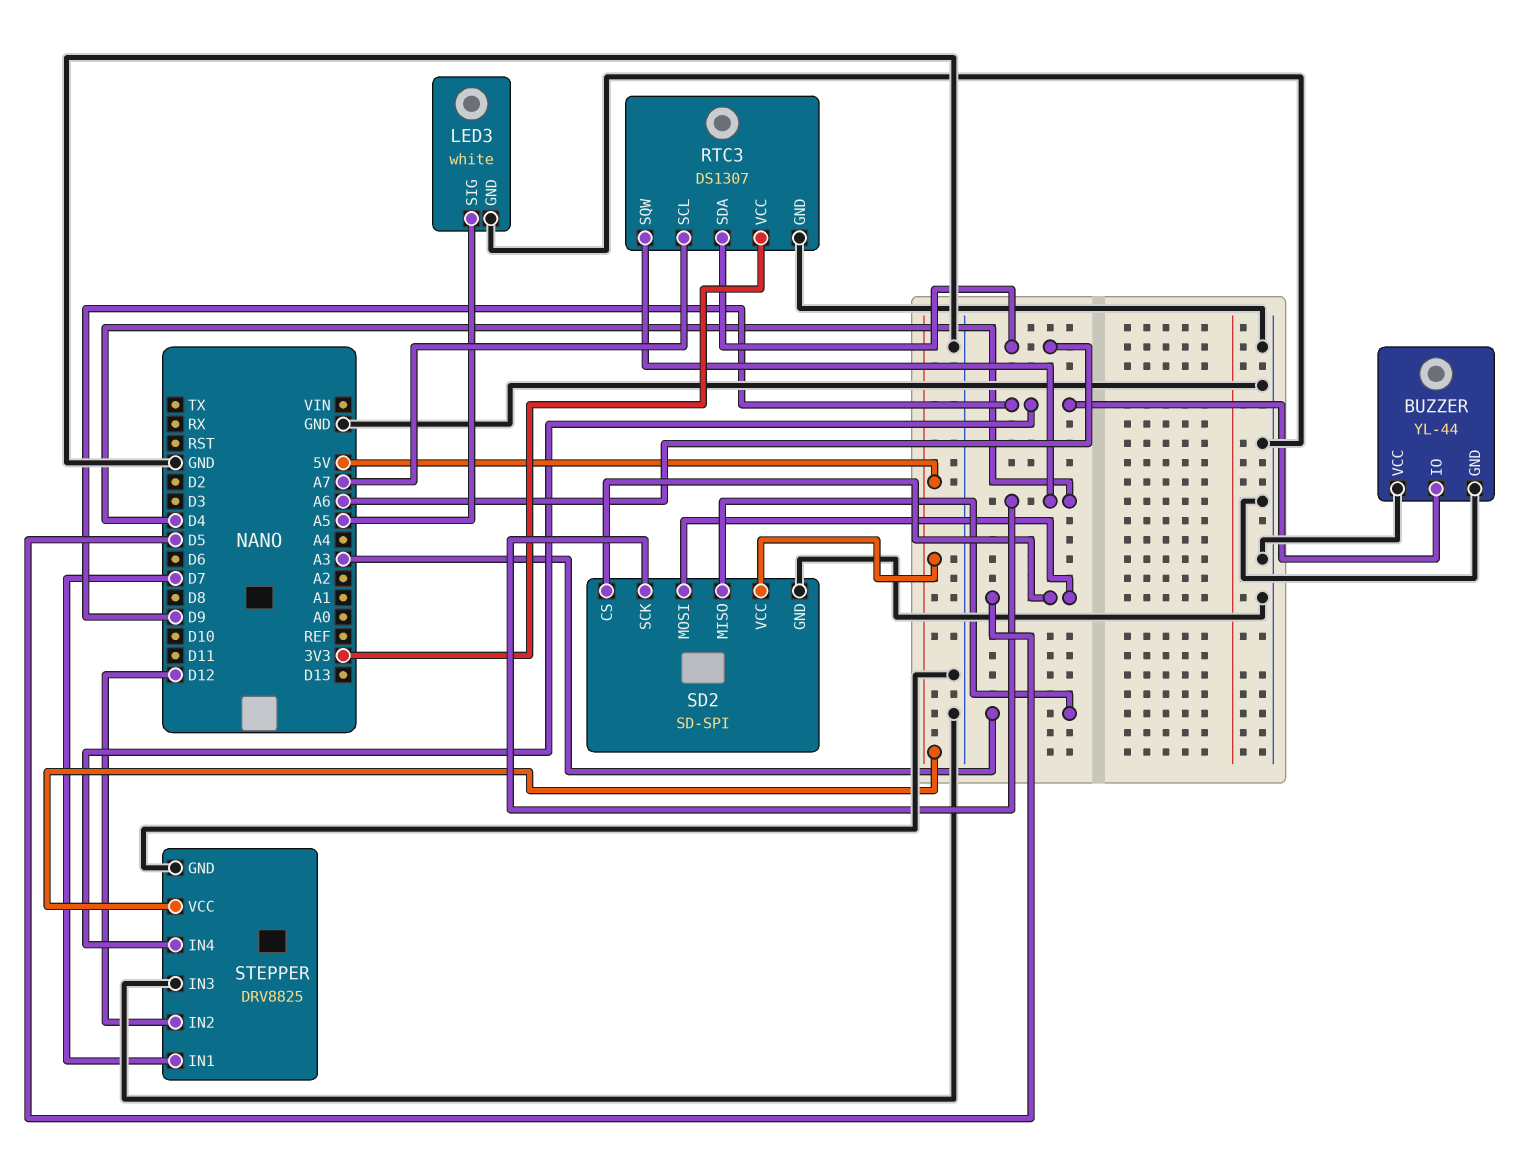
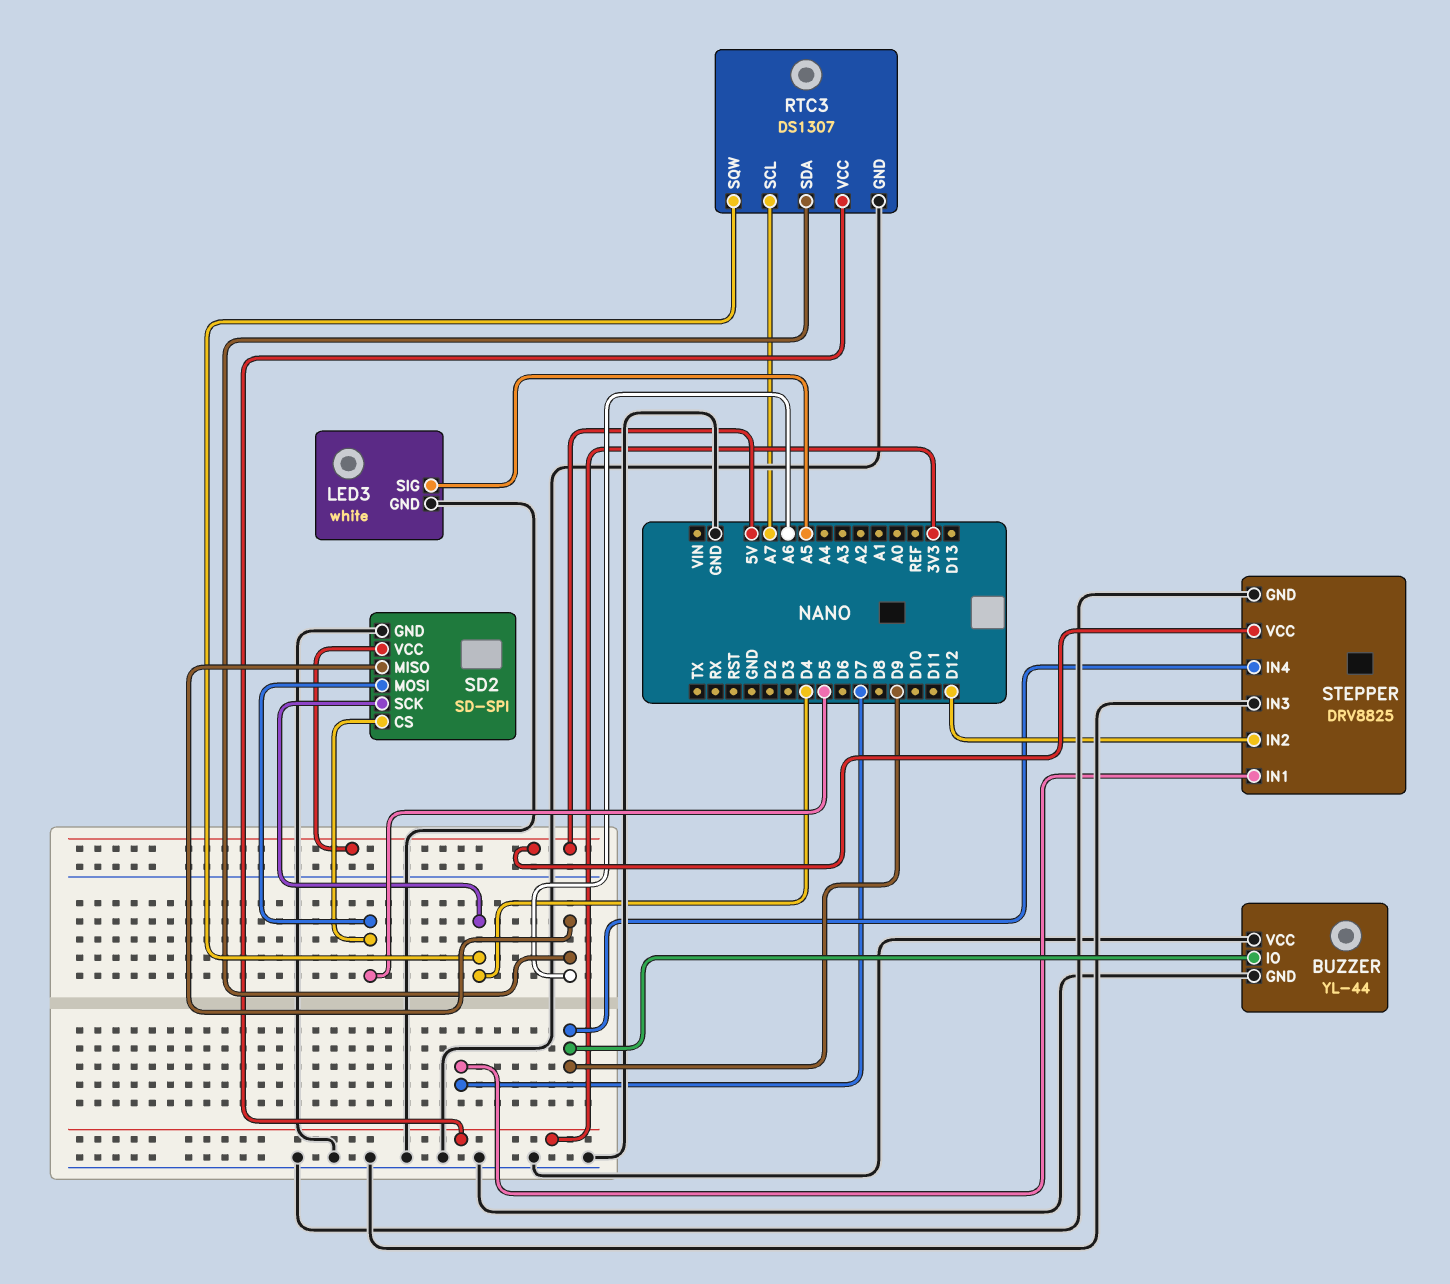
SD2 pin MISO: A3 -> A6

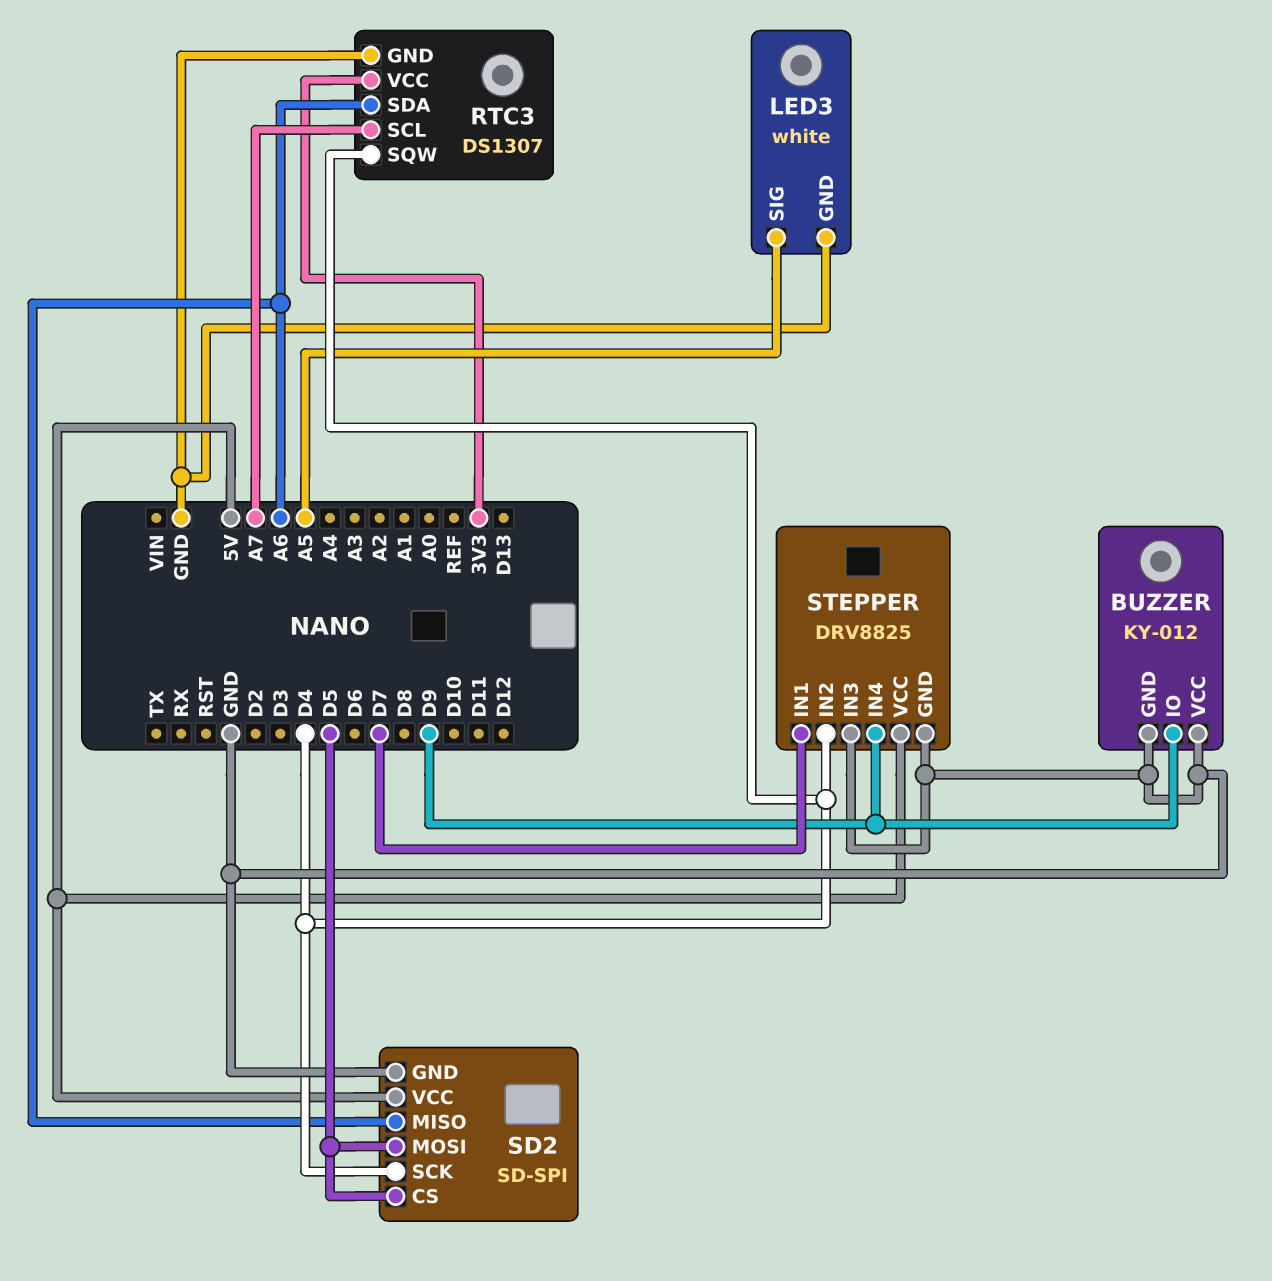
BUZZER: YL-44 -> KY-012
STEPPER pin IN2: D12 -> D4

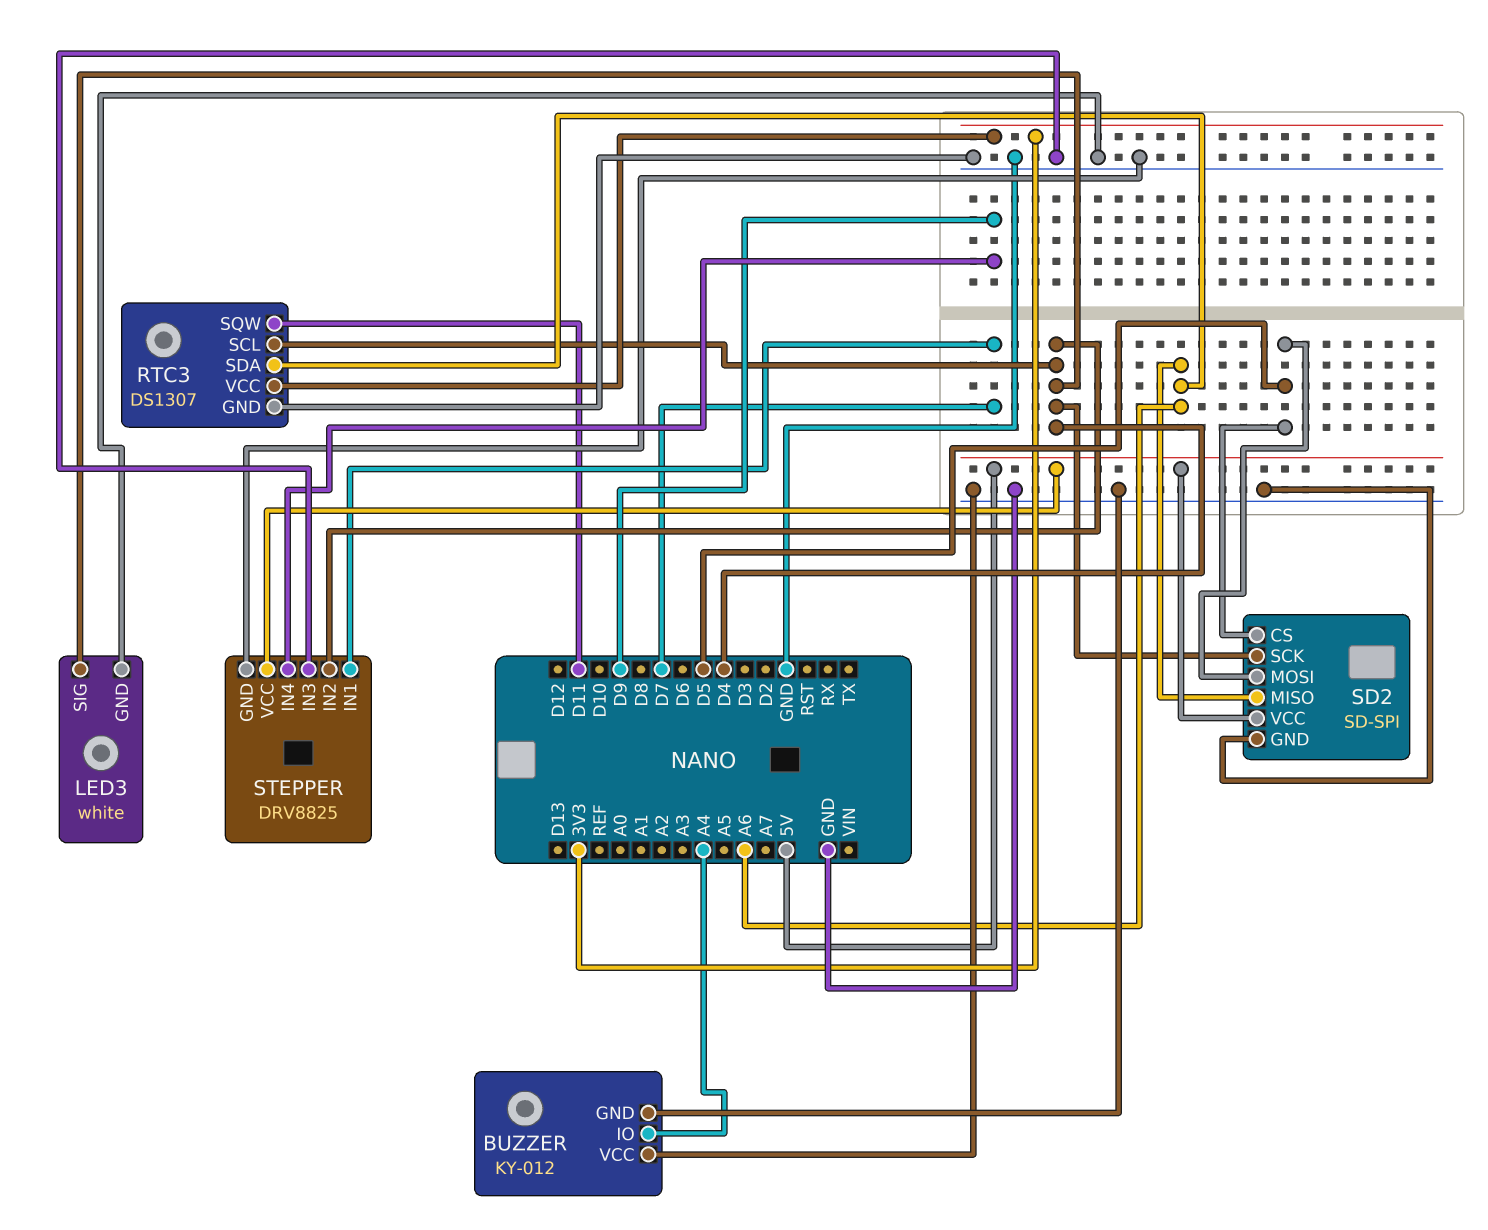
BUZZER pin IO: D9 -> A4
LED3 pin SIG: A5 -> D4
RTC3 pin SCL: A7 -> D4
RTC3 pin SQW: D4 -> D11

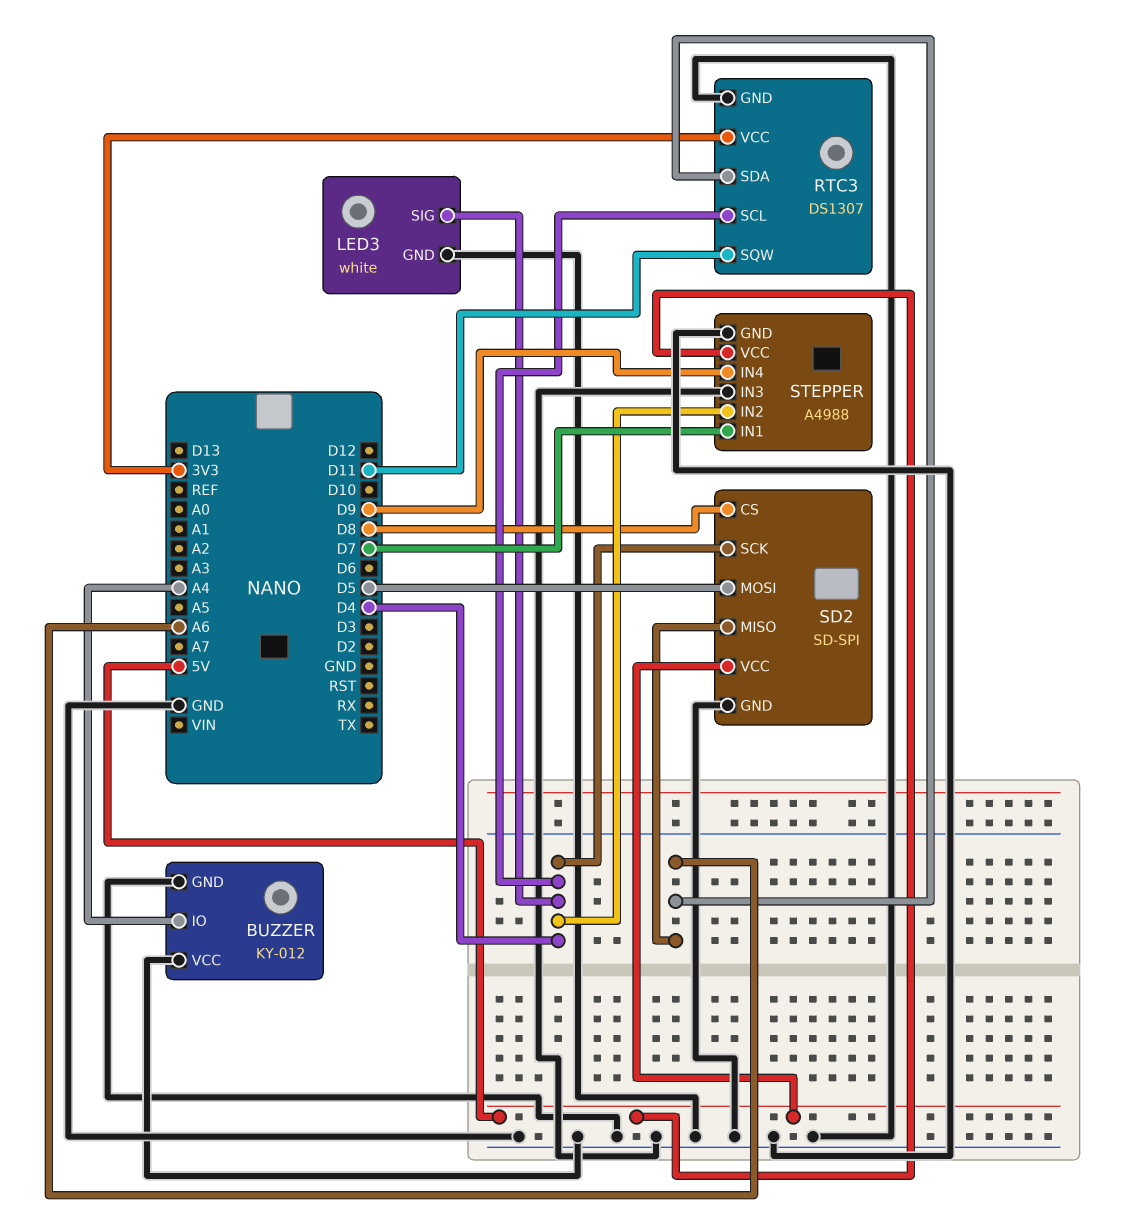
SD2 pin CS: D5 -> D8
STEPPER: DRV8825 -> A4988

